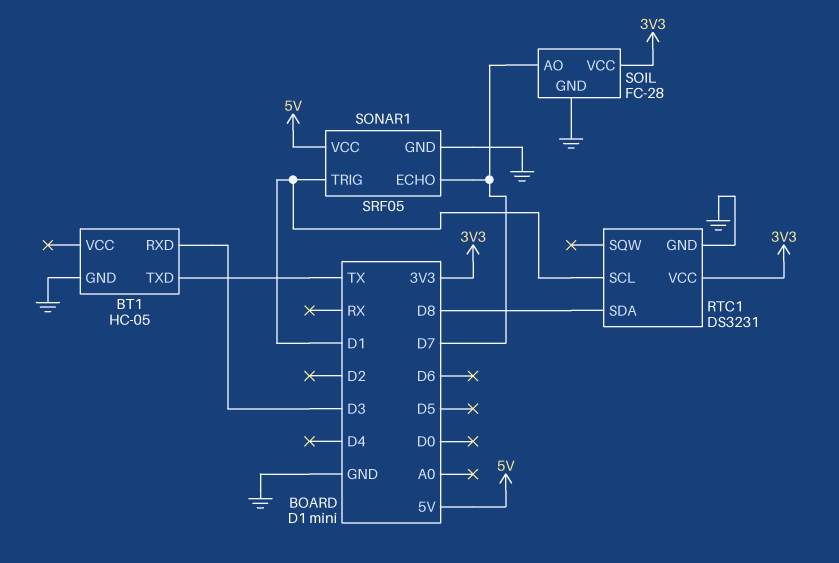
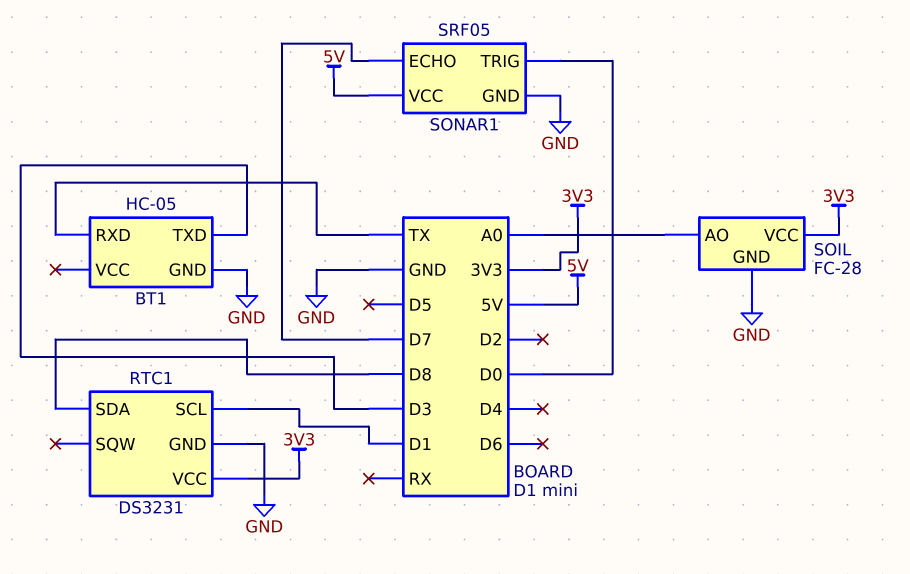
BT1 pin RXD: D3 -> TX
BT1 pin TXD: TX -> D3
SOIL pin AO: D7 -> A0
SONAR1 pin TRIG: D1 -> D0

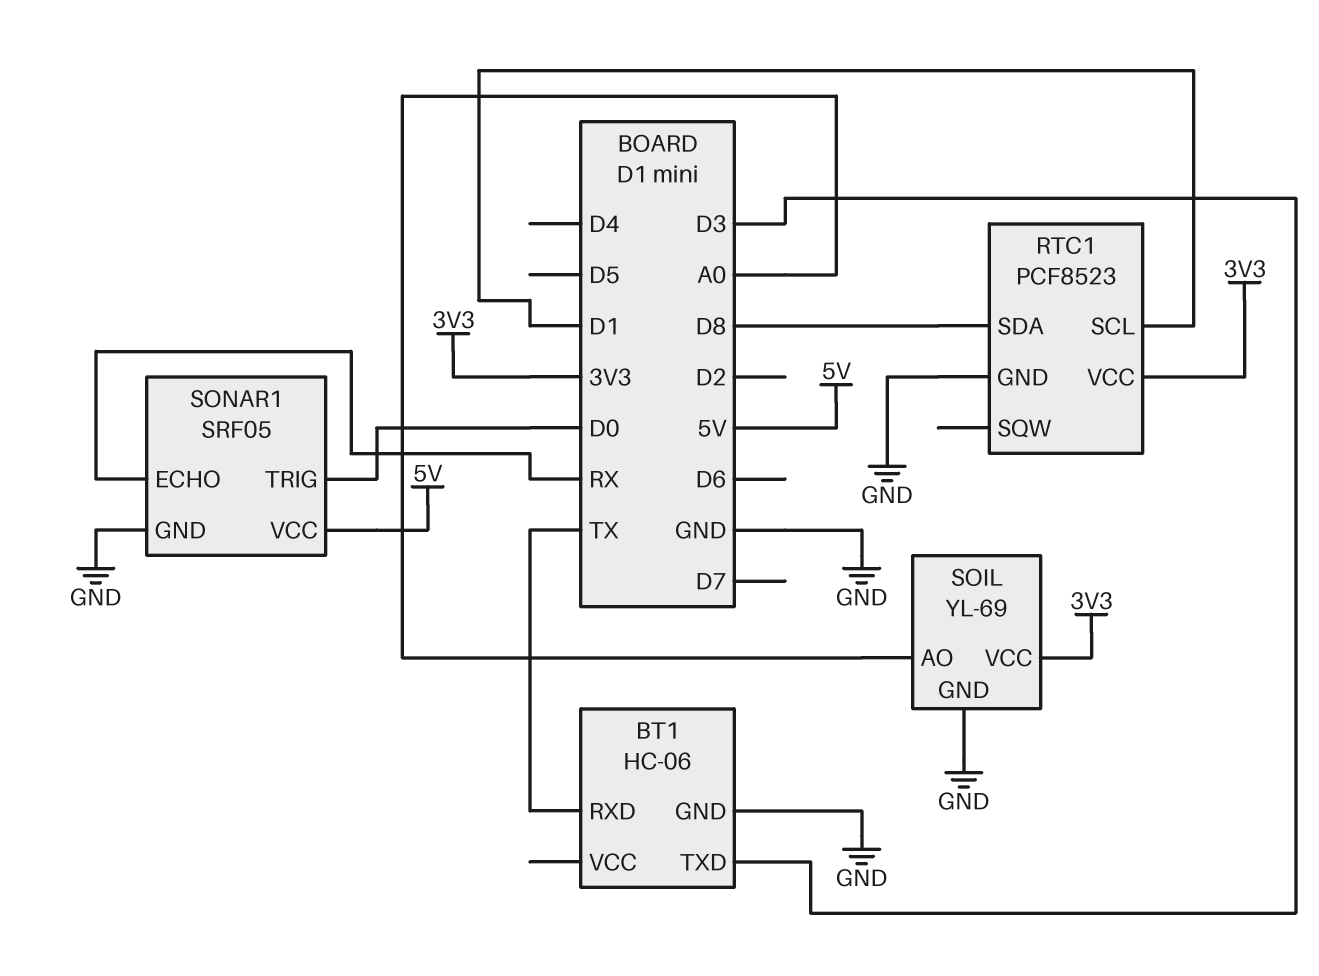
BT1: HC-05 -> HC-06
RTC1: DS3231 -> PCF8523
SOIL: FC-28 -> YL-69
SONAR1 pin ECHO: D7 -> RX

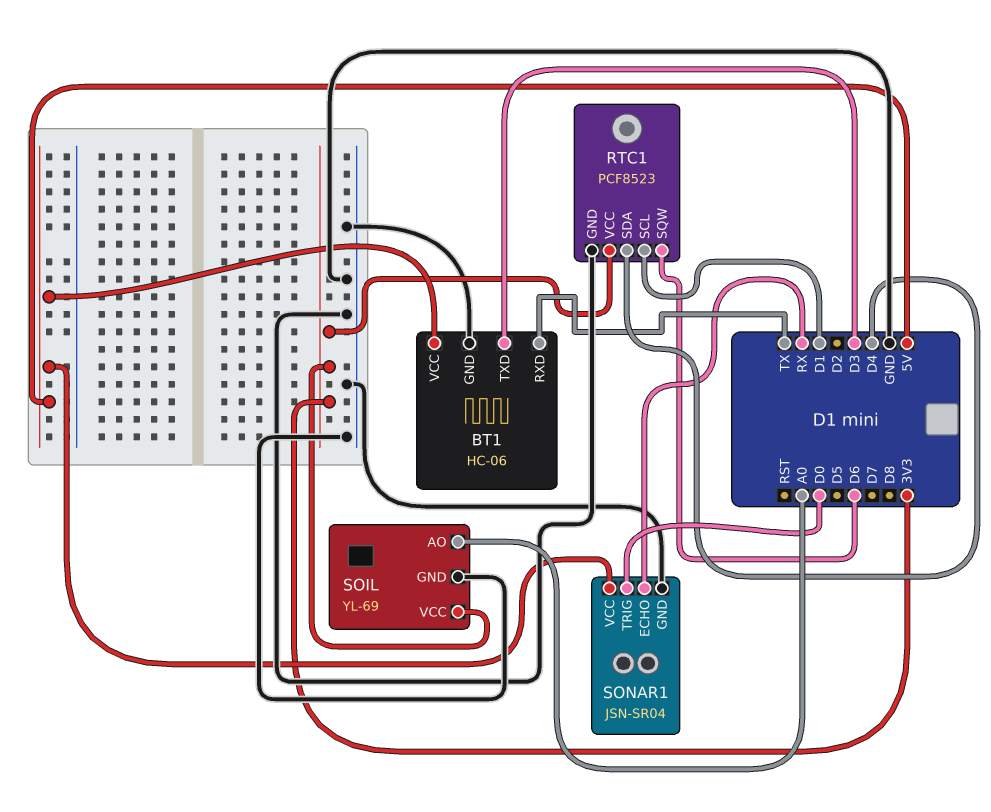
BT1 pin VCC: none -> 5V
RTC1 pin SDA: D8 -> D4
RTC1 pin SQW: none -> D6
SONAR1: SRF05 -> JSN-SR04

